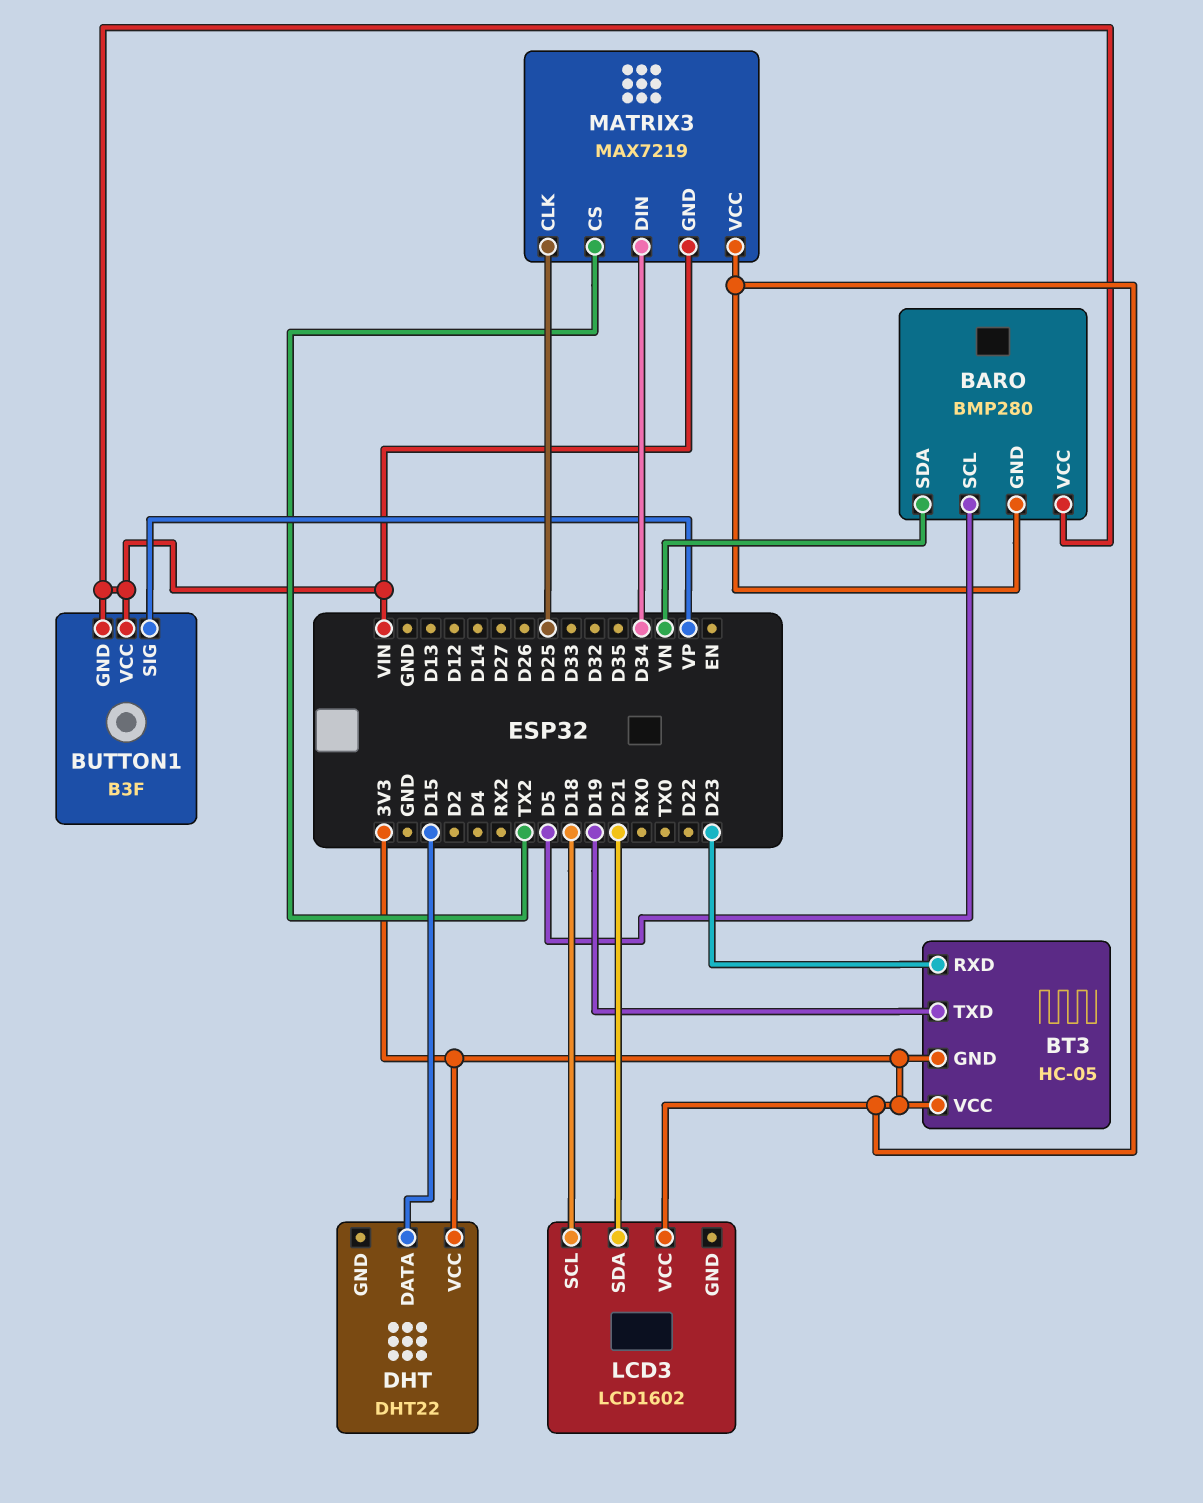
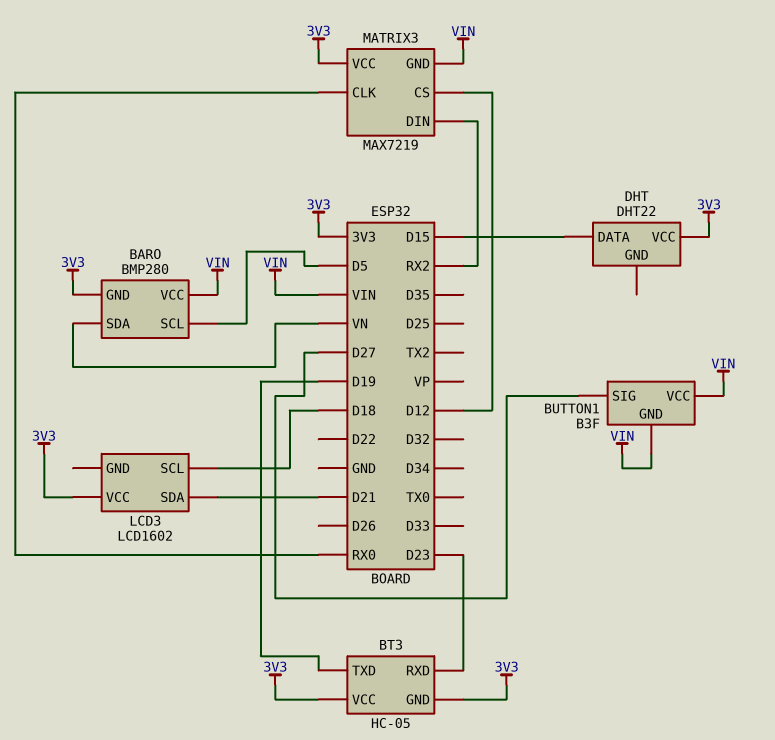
BUTTON1 pin SIG: VP -> D27
MATRIX3 pin CLK: D25 -> RX0
MATRIX3 pin CS: TX2 -> D12
MATRIX3 pin DIN: D34 -> RX2

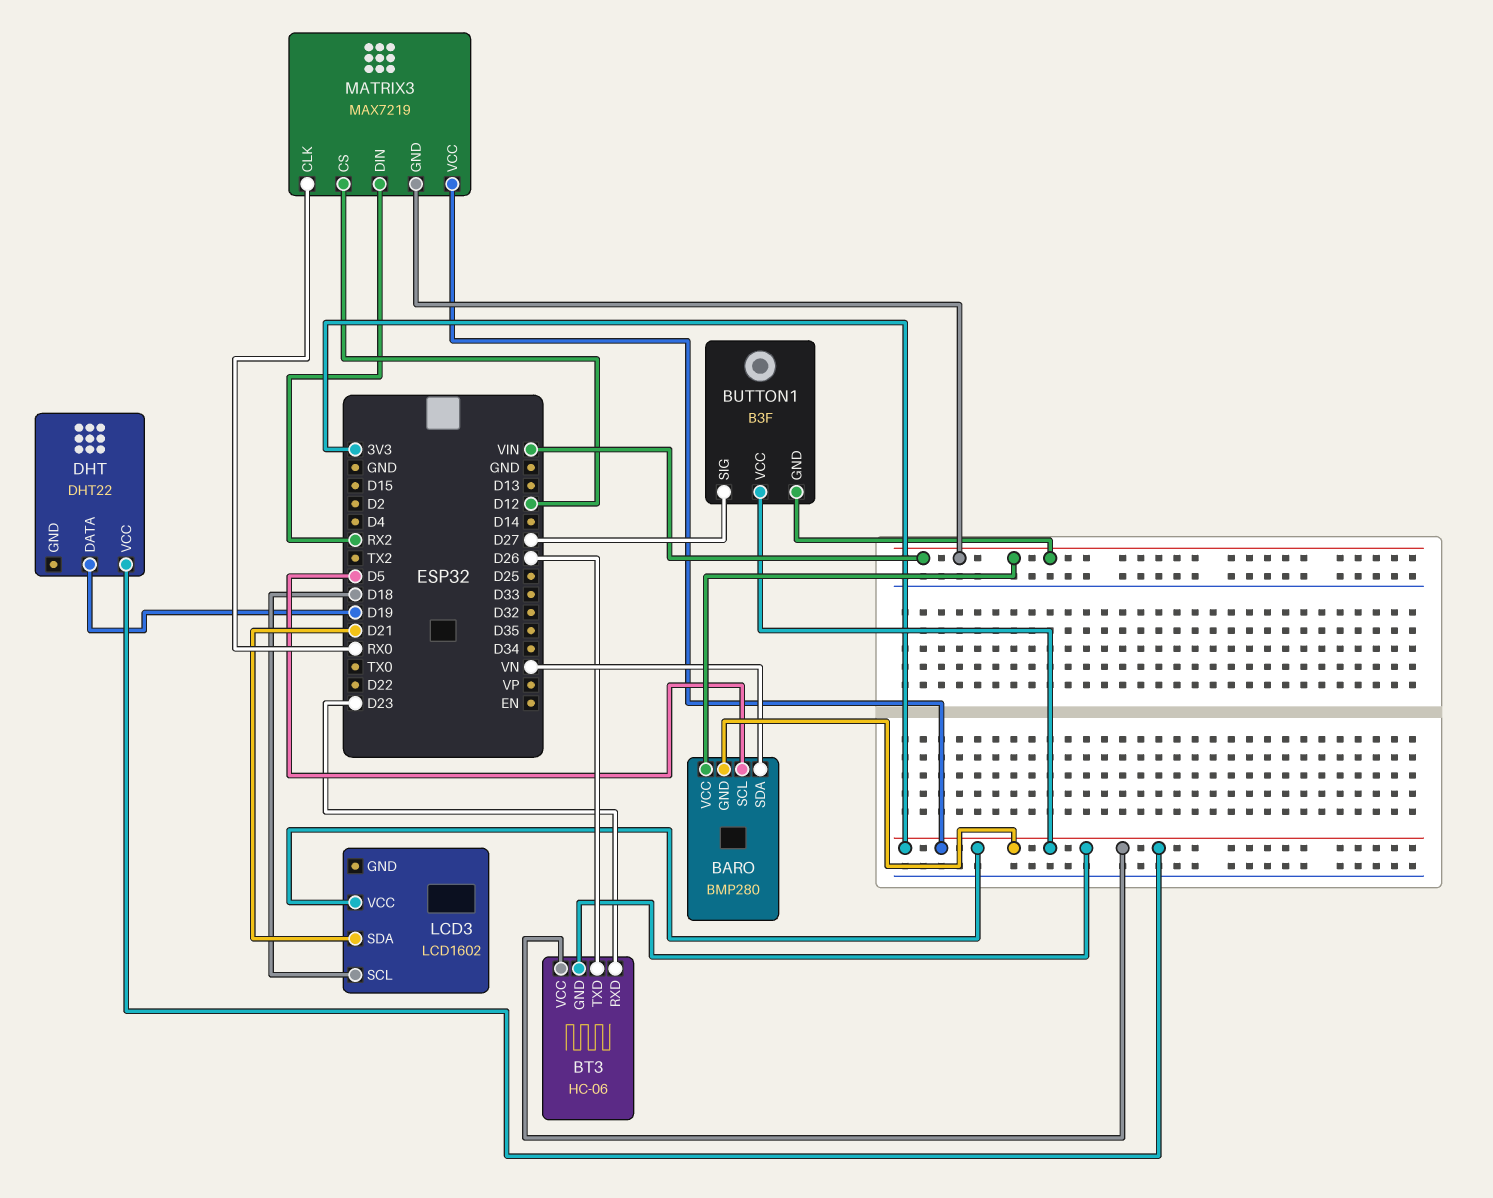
BT3: HC-05 -> HC-06
BT3 pin TXD: D19 -> D26
BUTTON1 pin VCC: VIN -> 3V3
DHT pin DATA: D15 -> D19

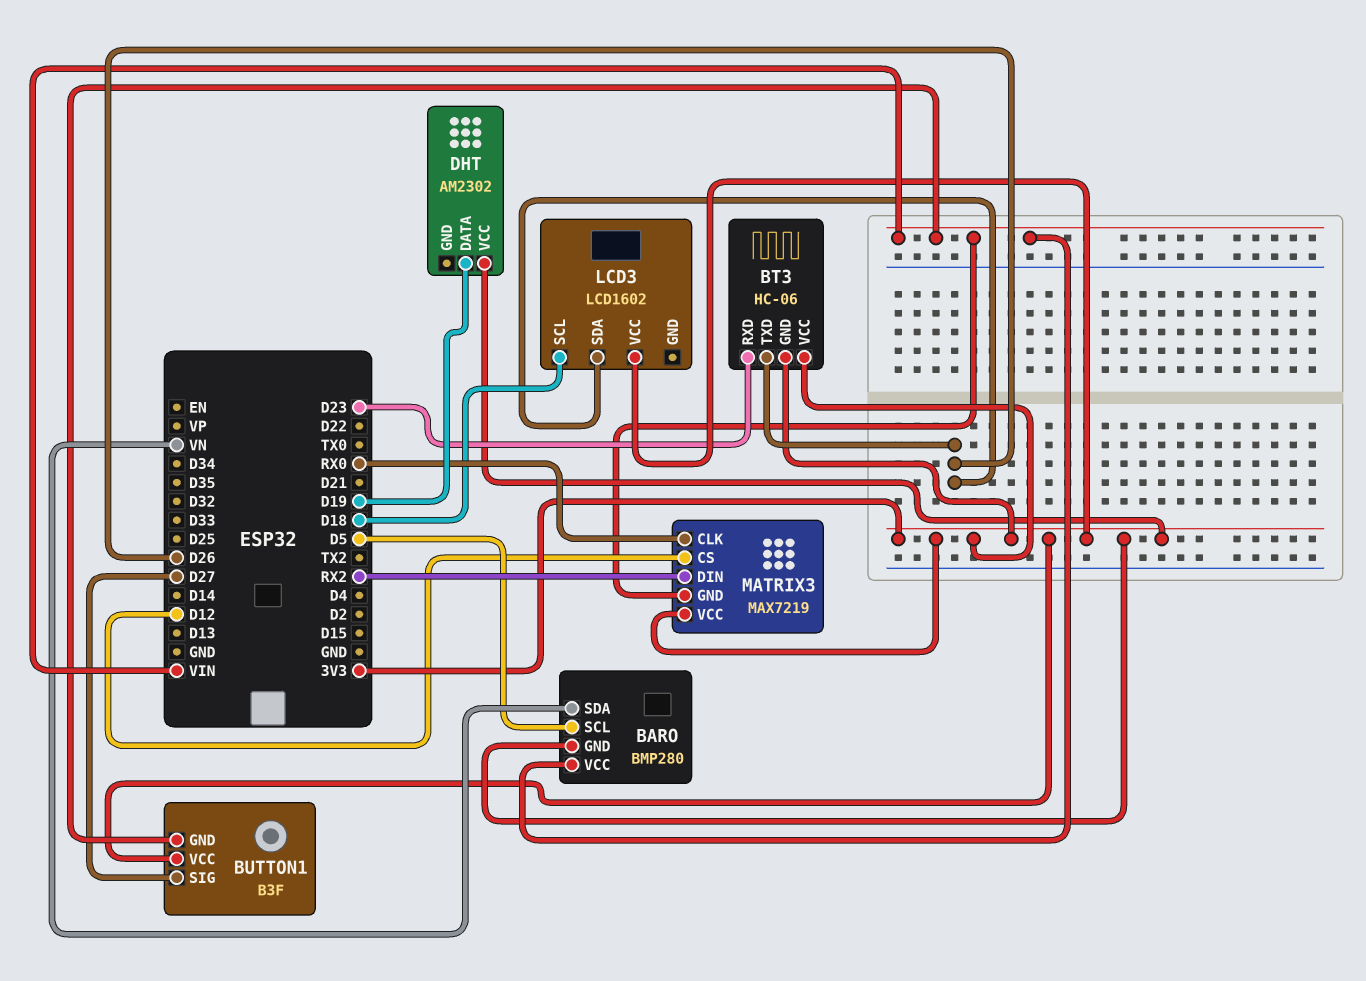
DHT: DHT22 -> AM2302
LCD3 pin SDA: D21 -> D26

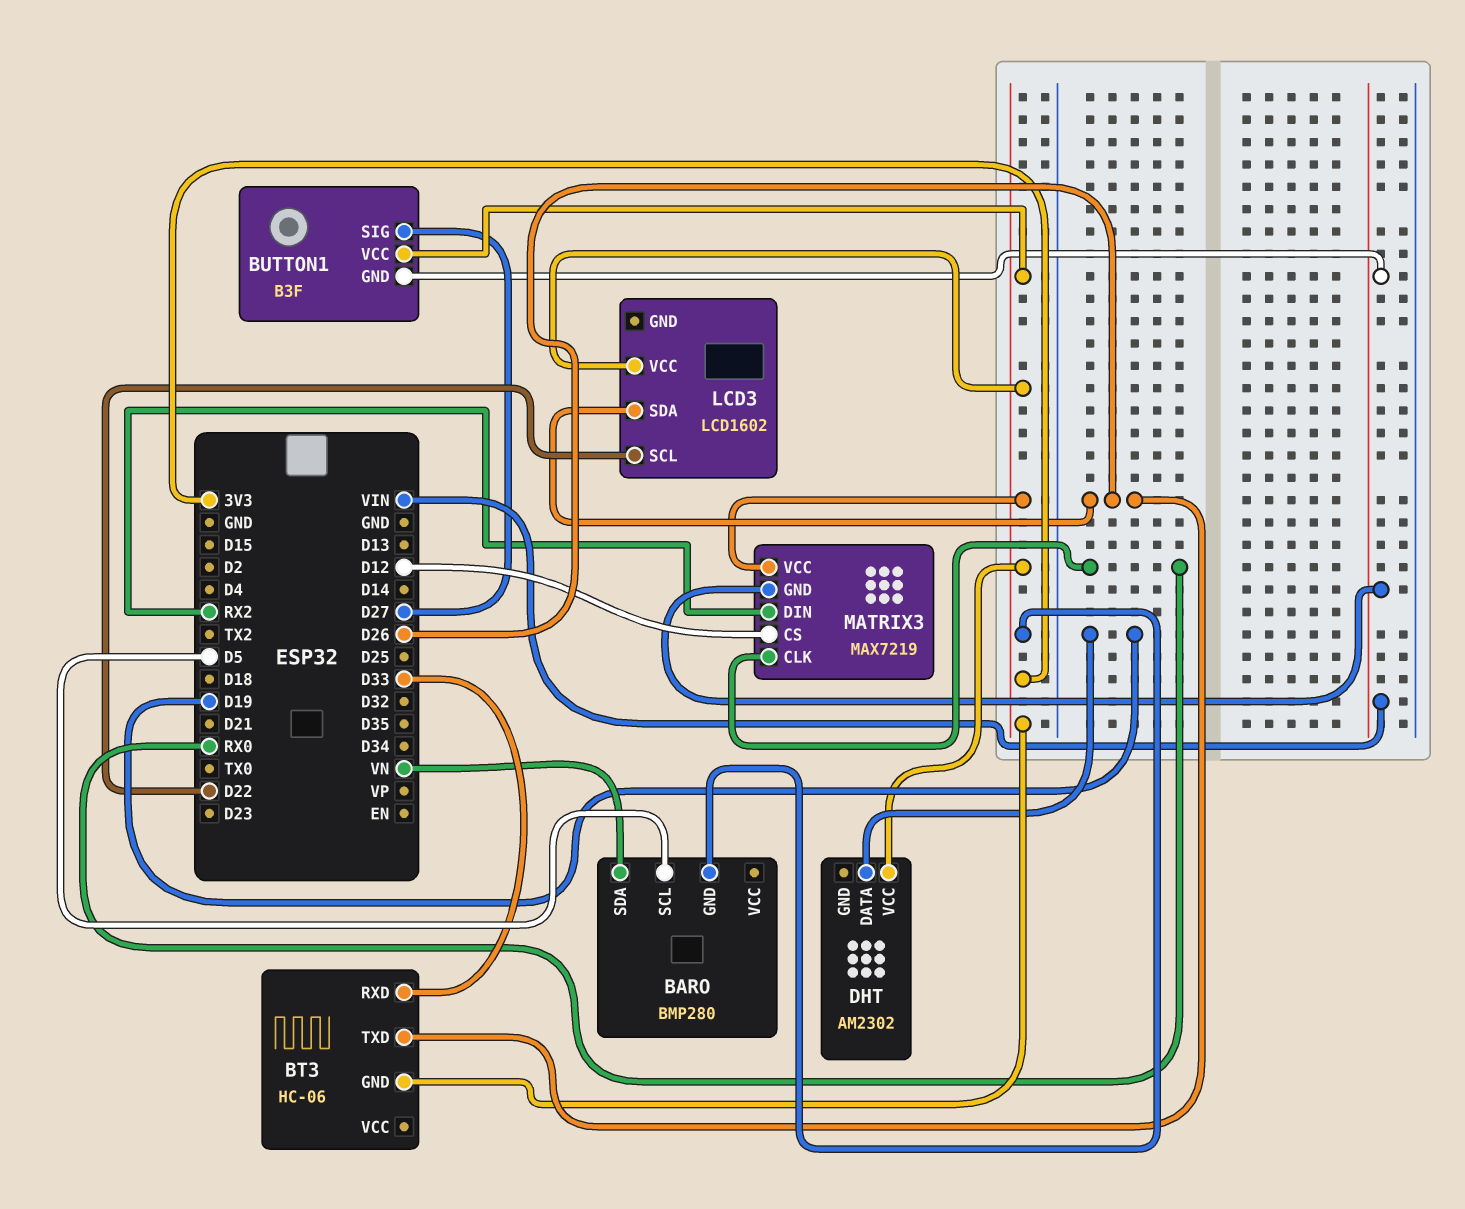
BARO pin VCC: VIN -> none
BT3 pin RXD: D23 -> D33
BT3 pin VCC: 3V3 -> none
LCD3 pin SCL: D18 -> D22

